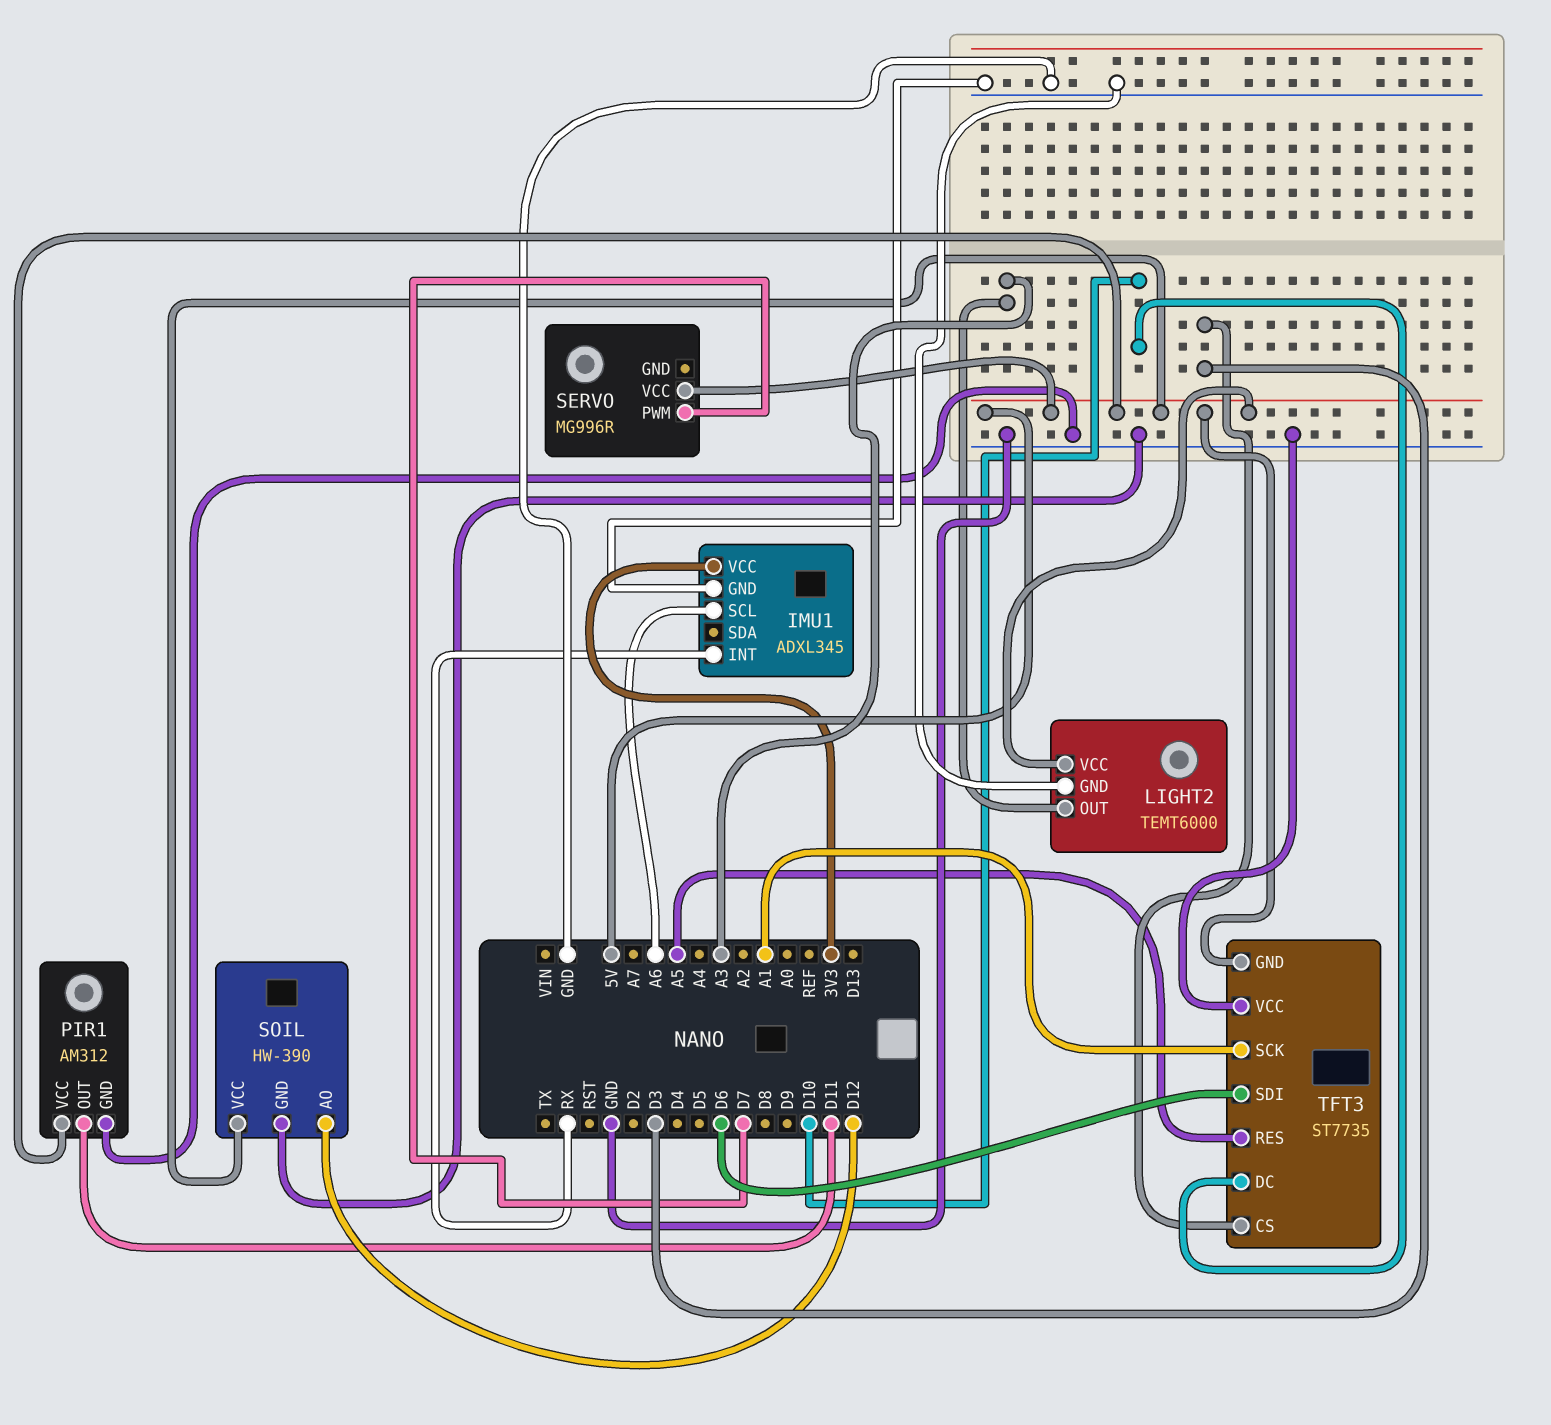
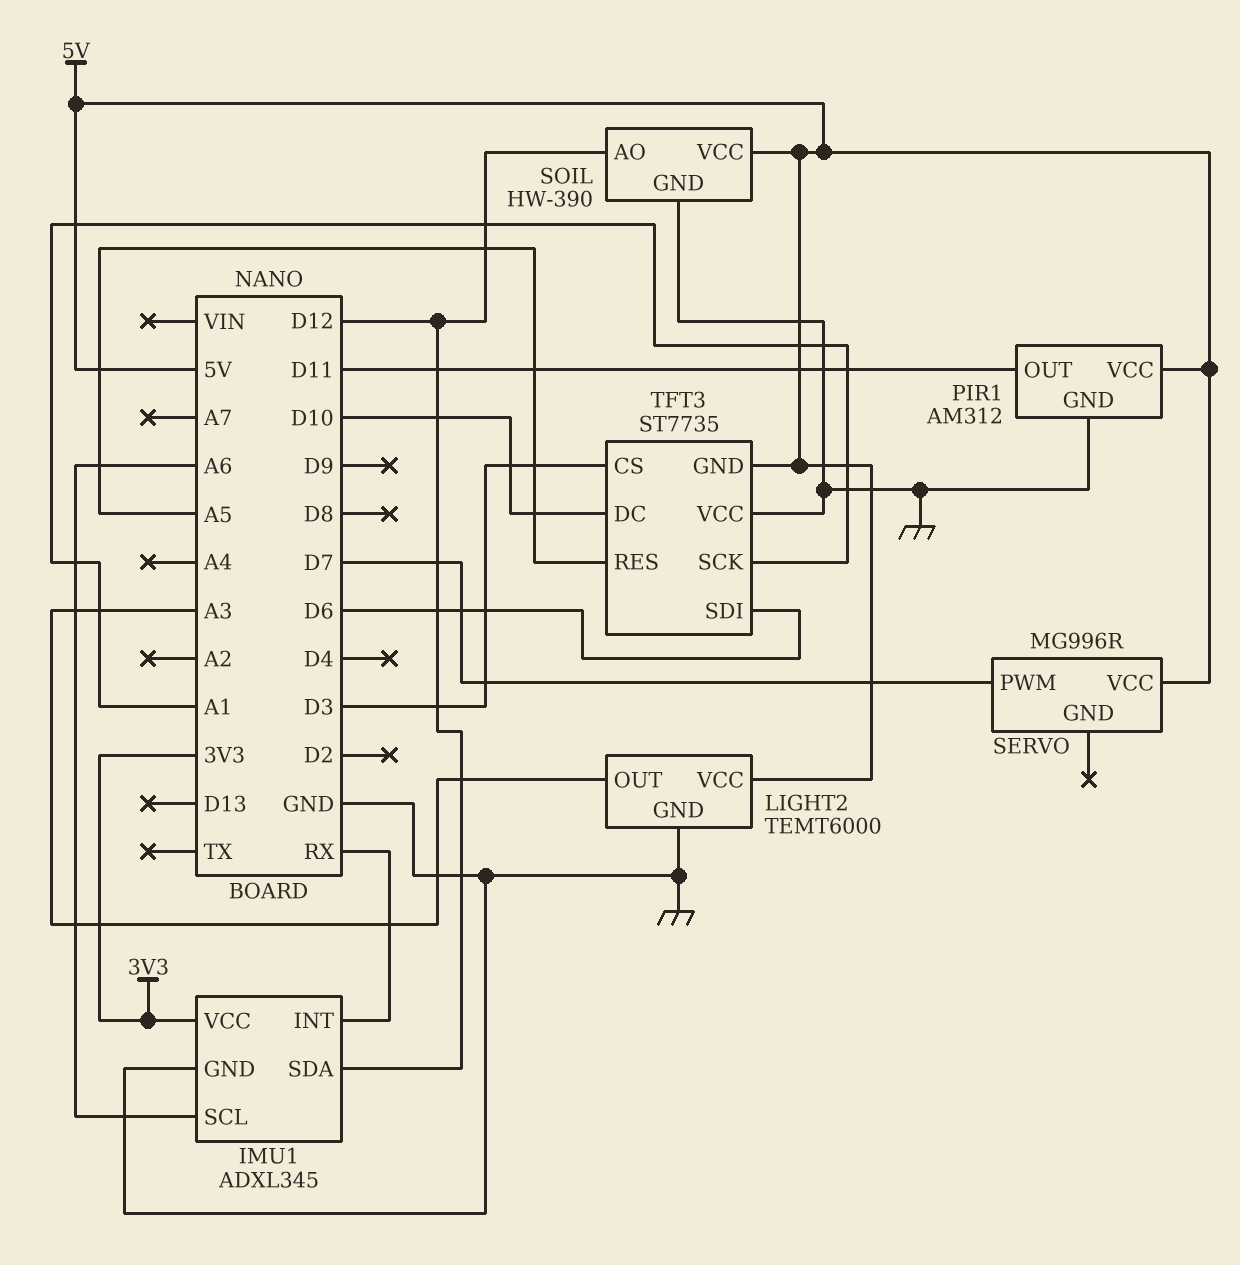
IMU1 pin SDA: none -> D12

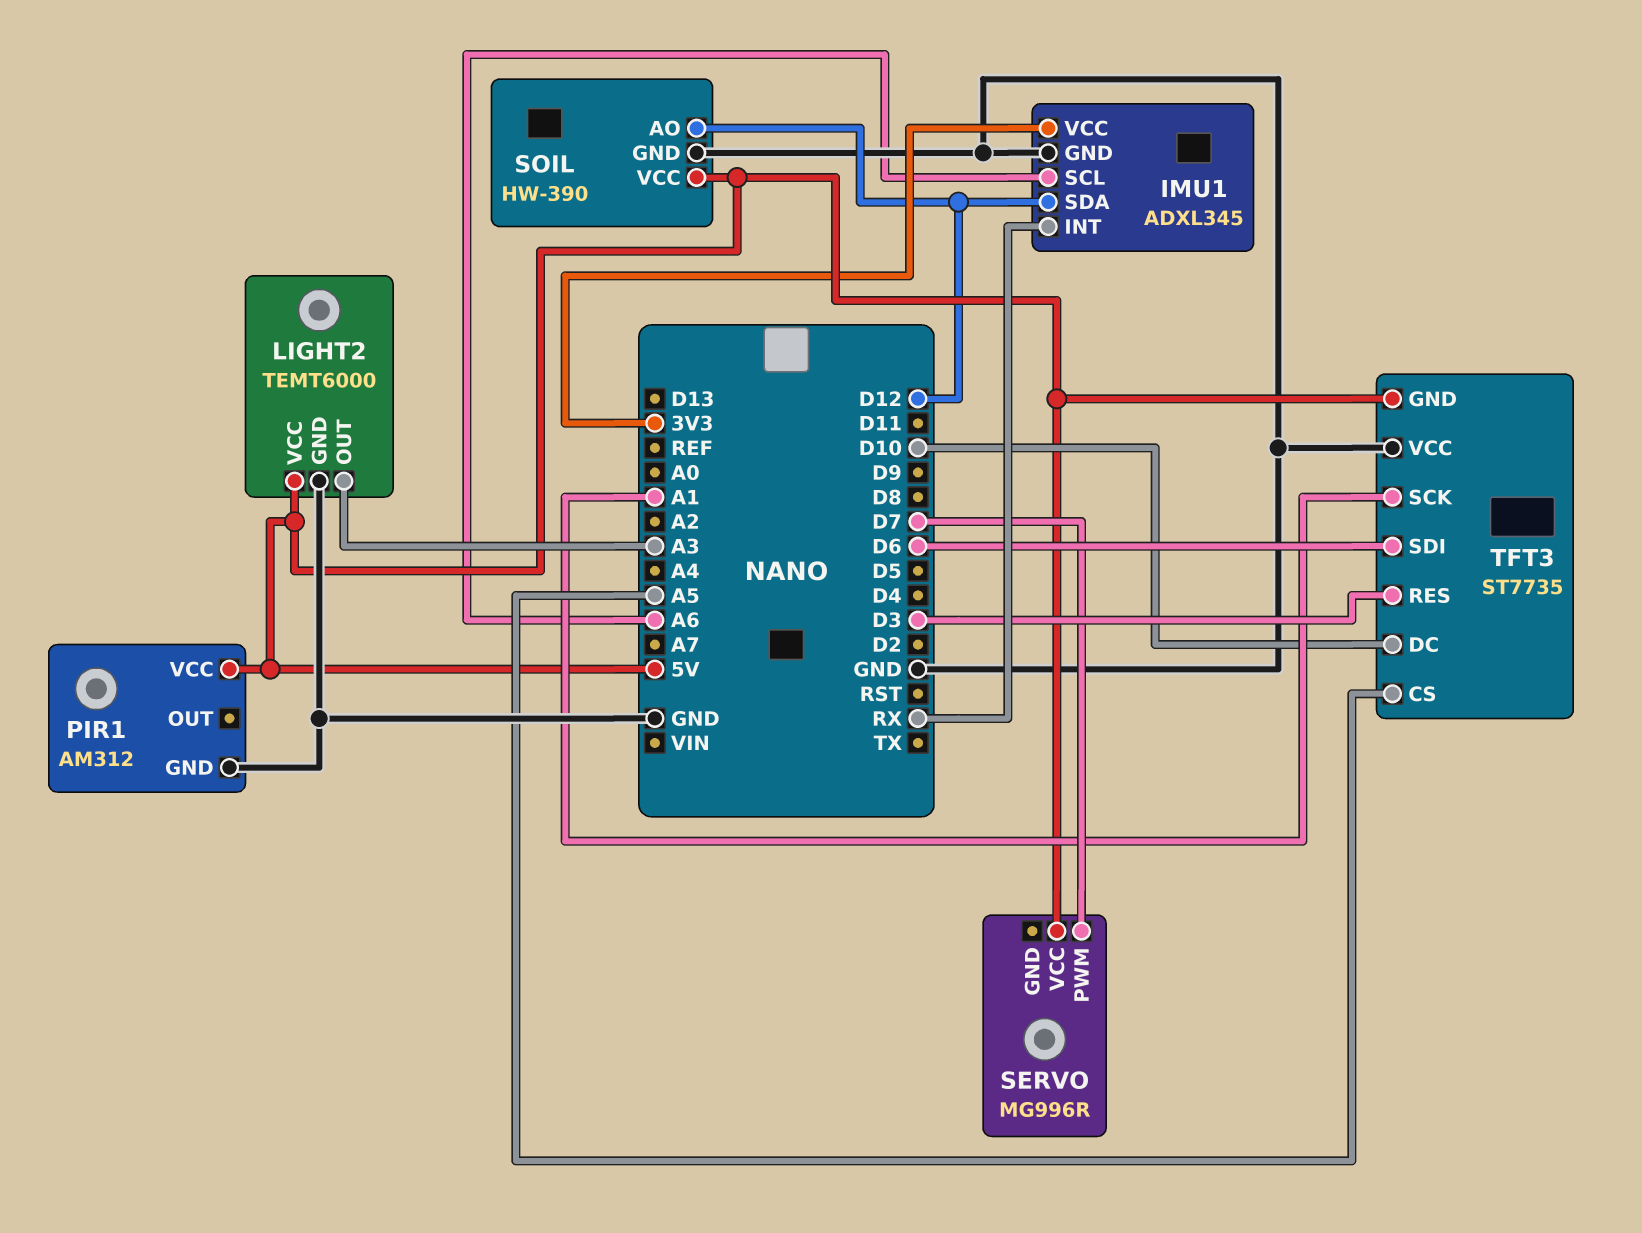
PIR1 pin OUT: D11 -> none
TFT3 pin CS: D3 -> A5
TFT3 pin RES: A5 -> D3

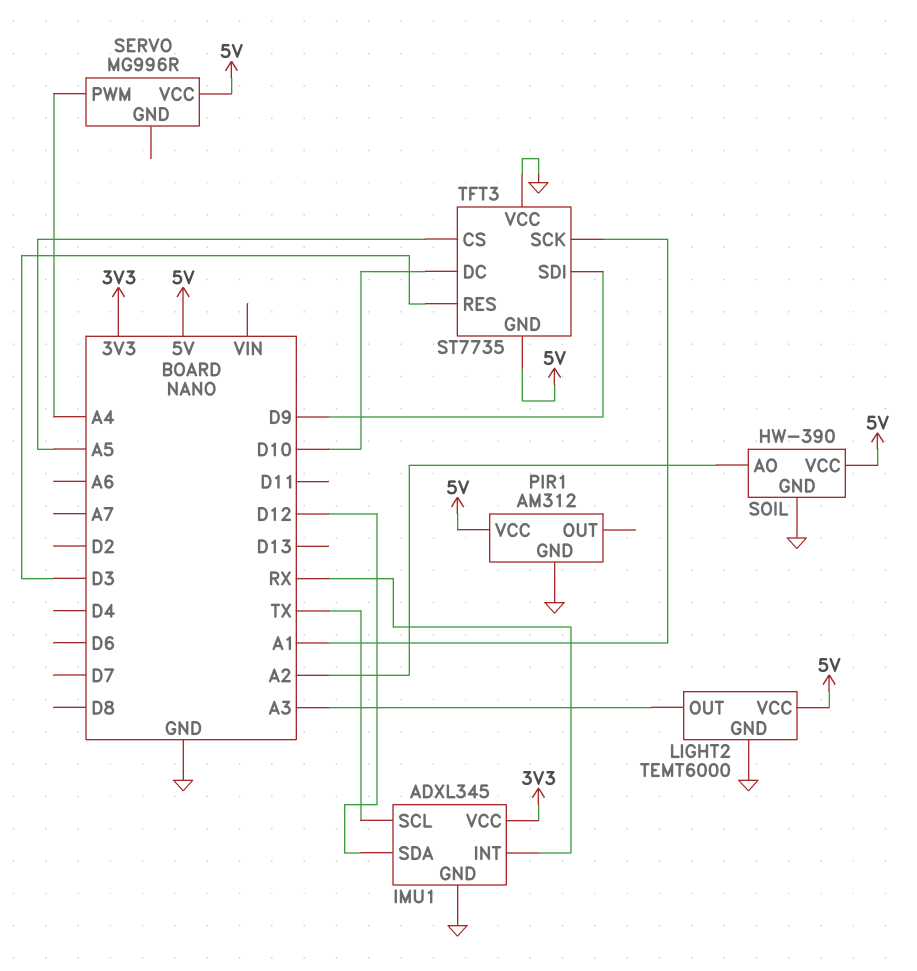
IMU1 pin SCL: A6 -> TX
SERVO pin PWM: D7 -> A4
SOIL pin AO: D12 -> A2
TFT3 pin SDI: D6 -> D9

